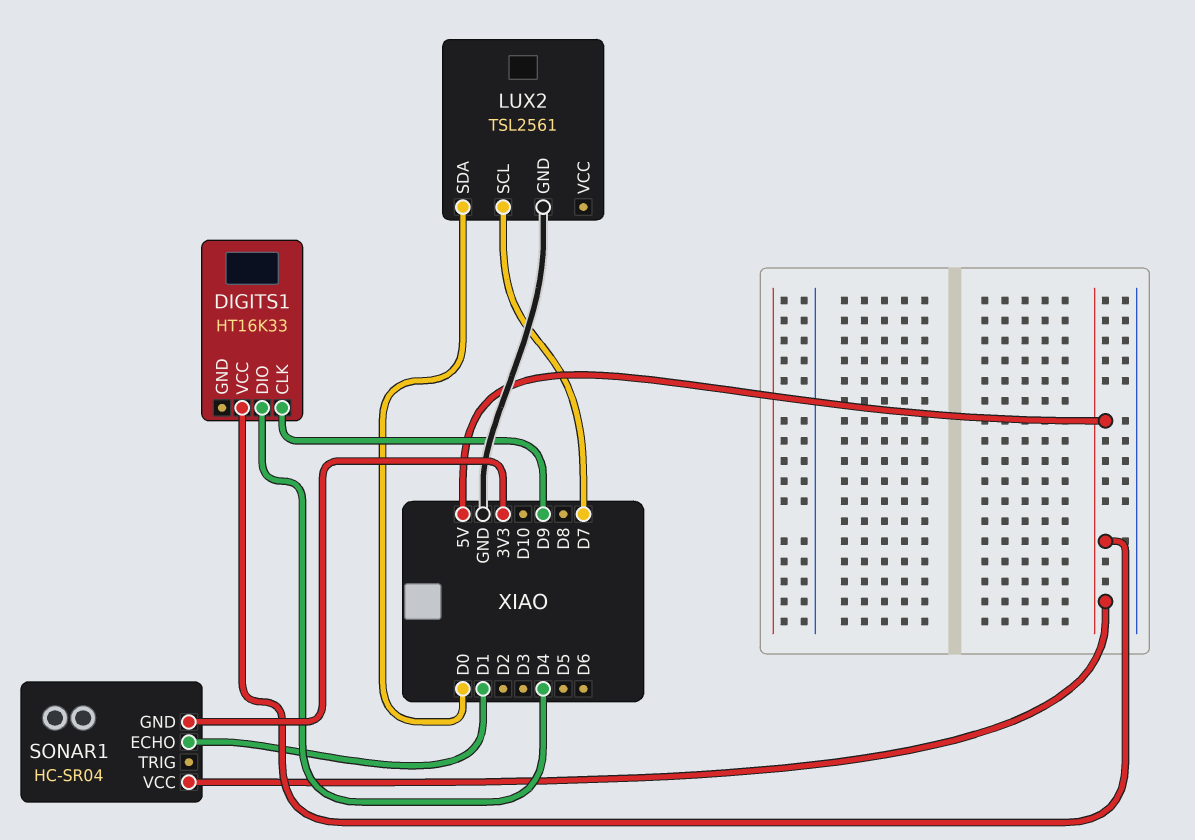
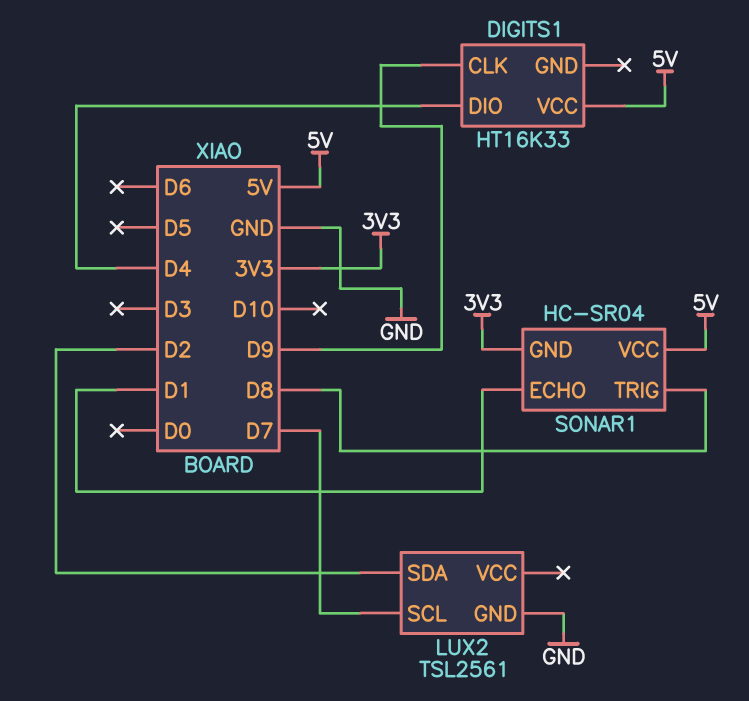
LUX2 pin SDA: D0 -> D2
SONAR1 pin TRIG: none -> D8

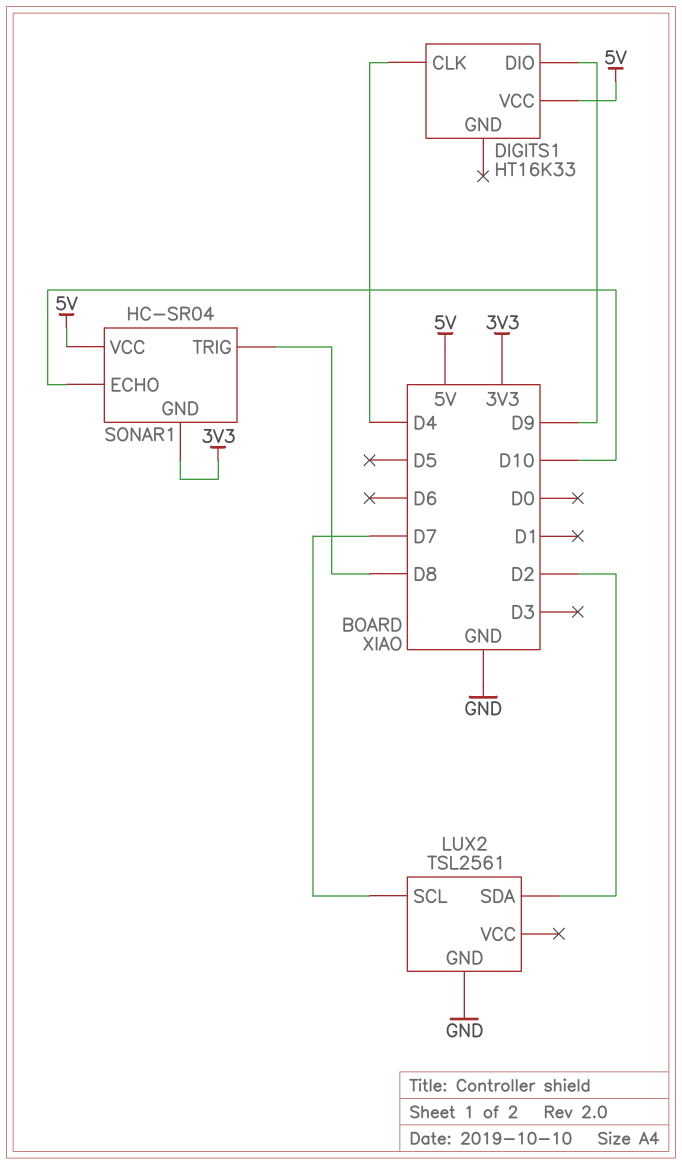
DIGITS1 pin CLK: D9 -> D4
DIGITS1 pin DIO: D4 -> D9
SONAR1 pin ECHO: D1 -> D10

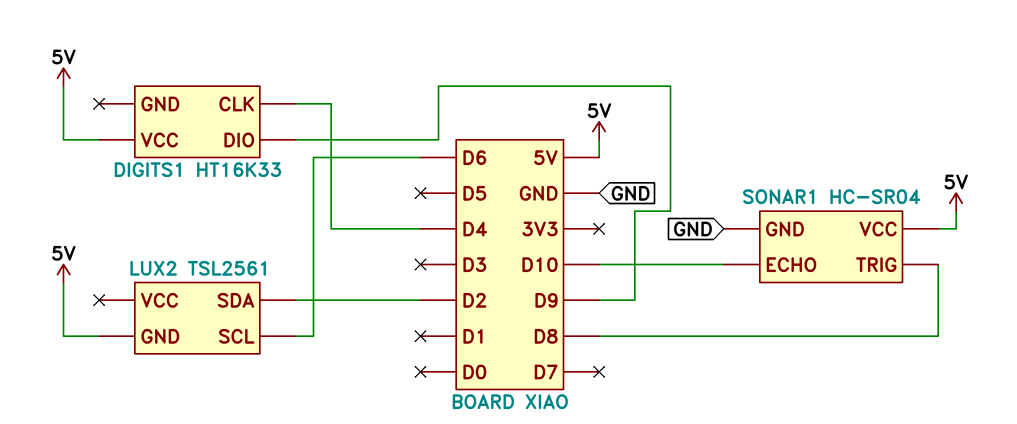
LUX2 pin GND: GND -> 5V
LUX2 pin SCL: D7 -> D6
SONAR1 pin GND: 3V3 -> GND

